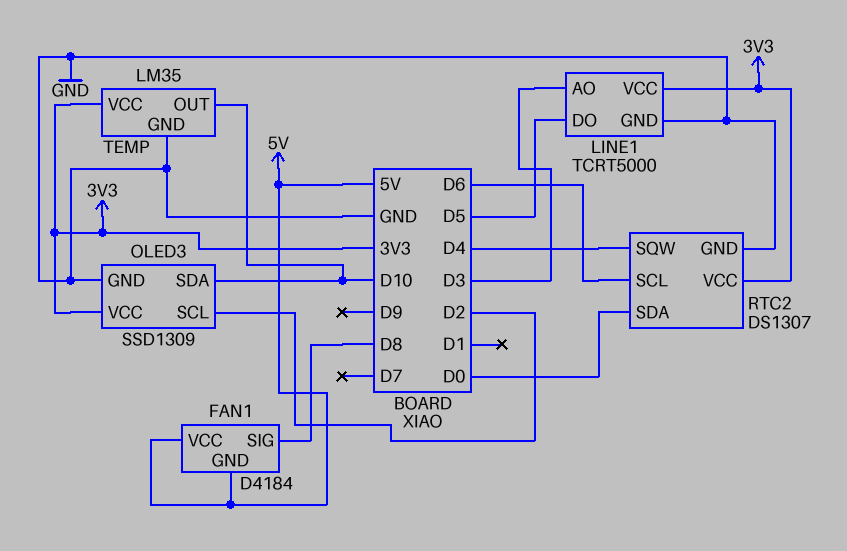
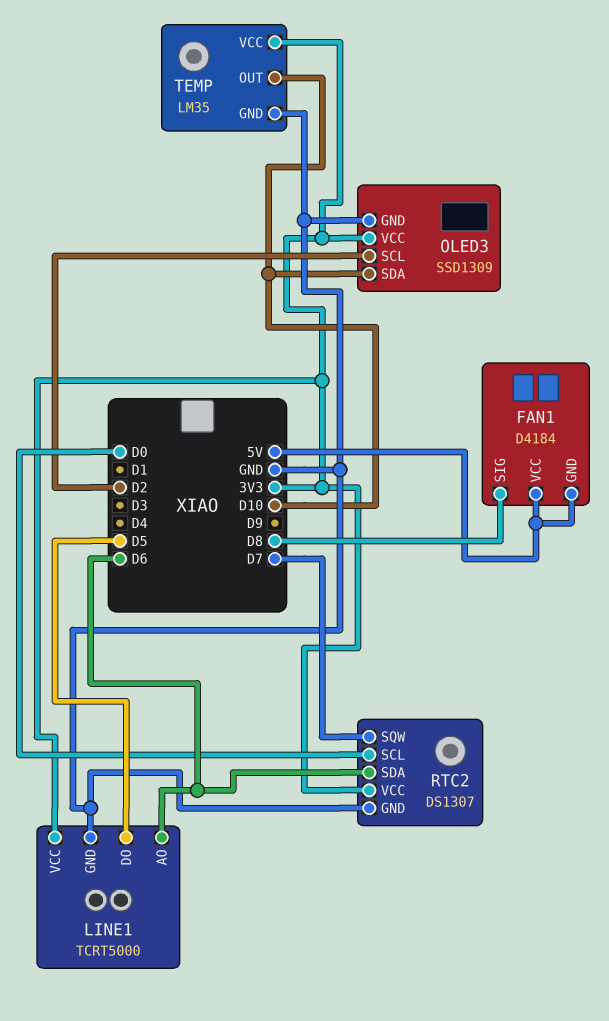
LINE1 pin AO: D3 -> D6
RTC2 pin SCL: D6 -> D0
RTC2 pin SDA: D0 -> D6
RTC2 pin SQW: D4 -> D7

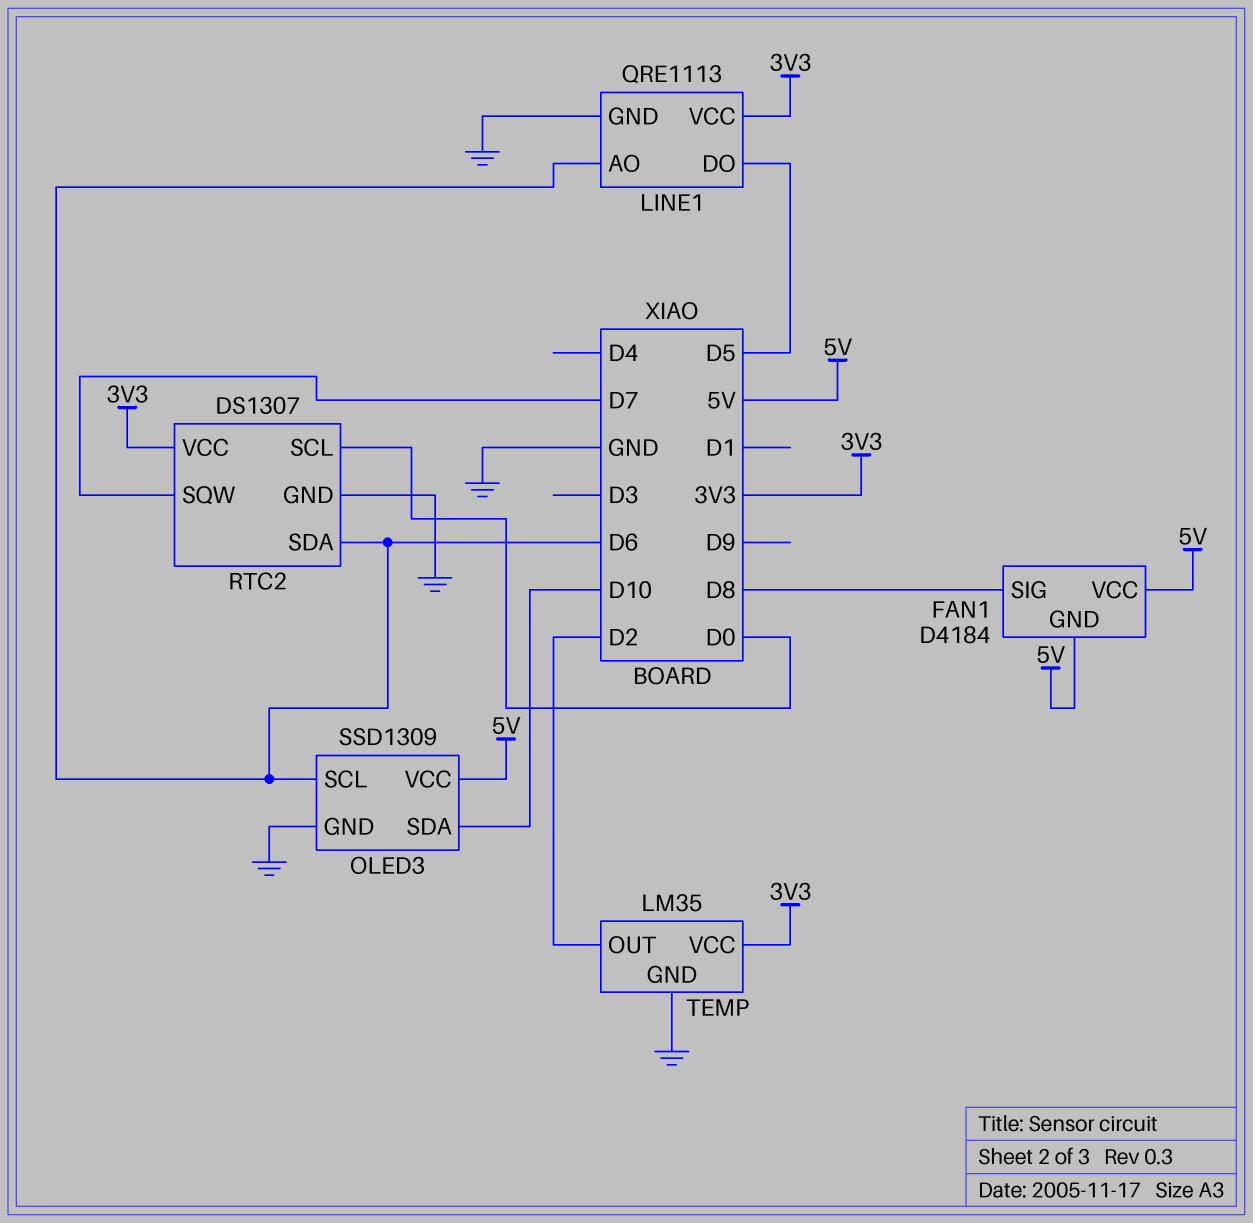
LINE1: TCRT5000 -> QRE1113
OLED3 pin SCL: D2 -> D6
OLED3 pin VCC: 3V3 -> 5V
TEMP pin OUT: D10 -> D2

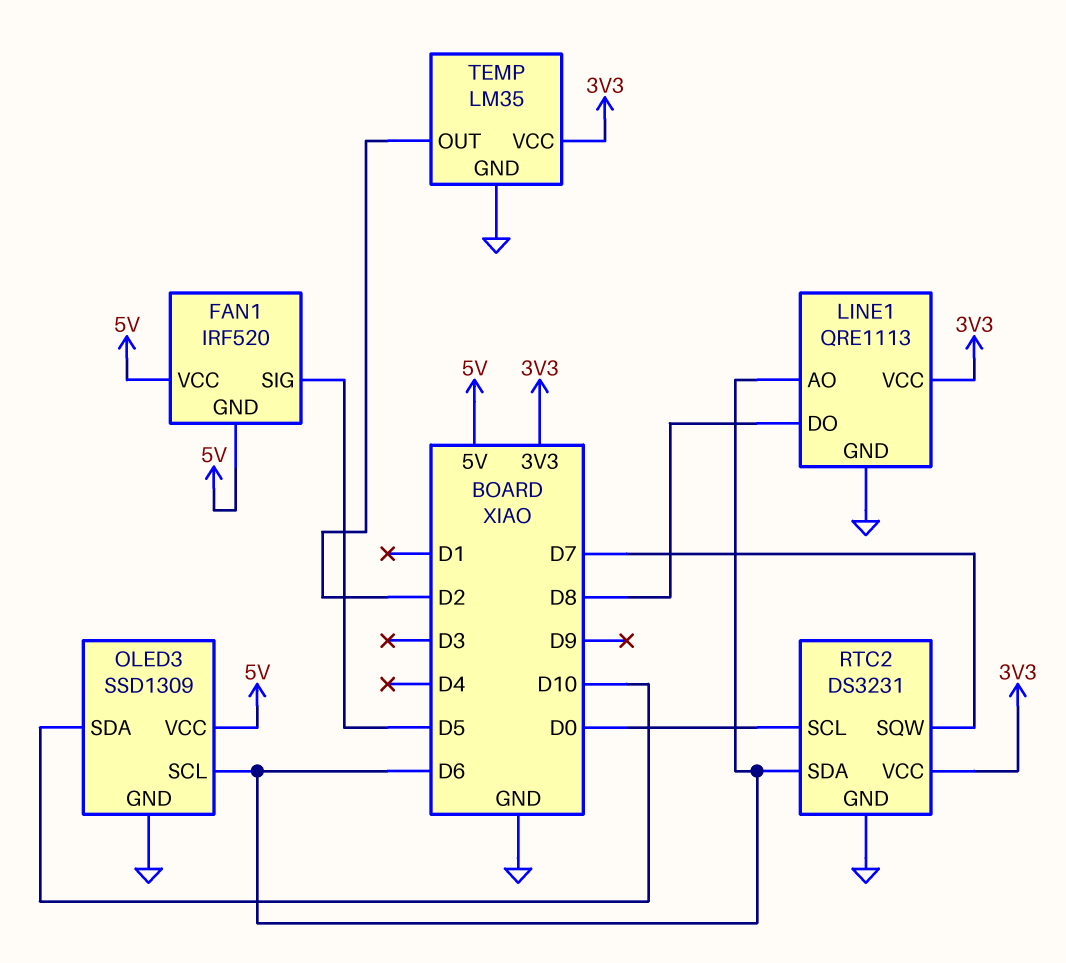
FAN1: D4184 -> IRF520
FAN1 pin SIG: D8 -> D5
LINE1 pin DO: D5 -> D8
RTC2: DS1307 -> DS3231

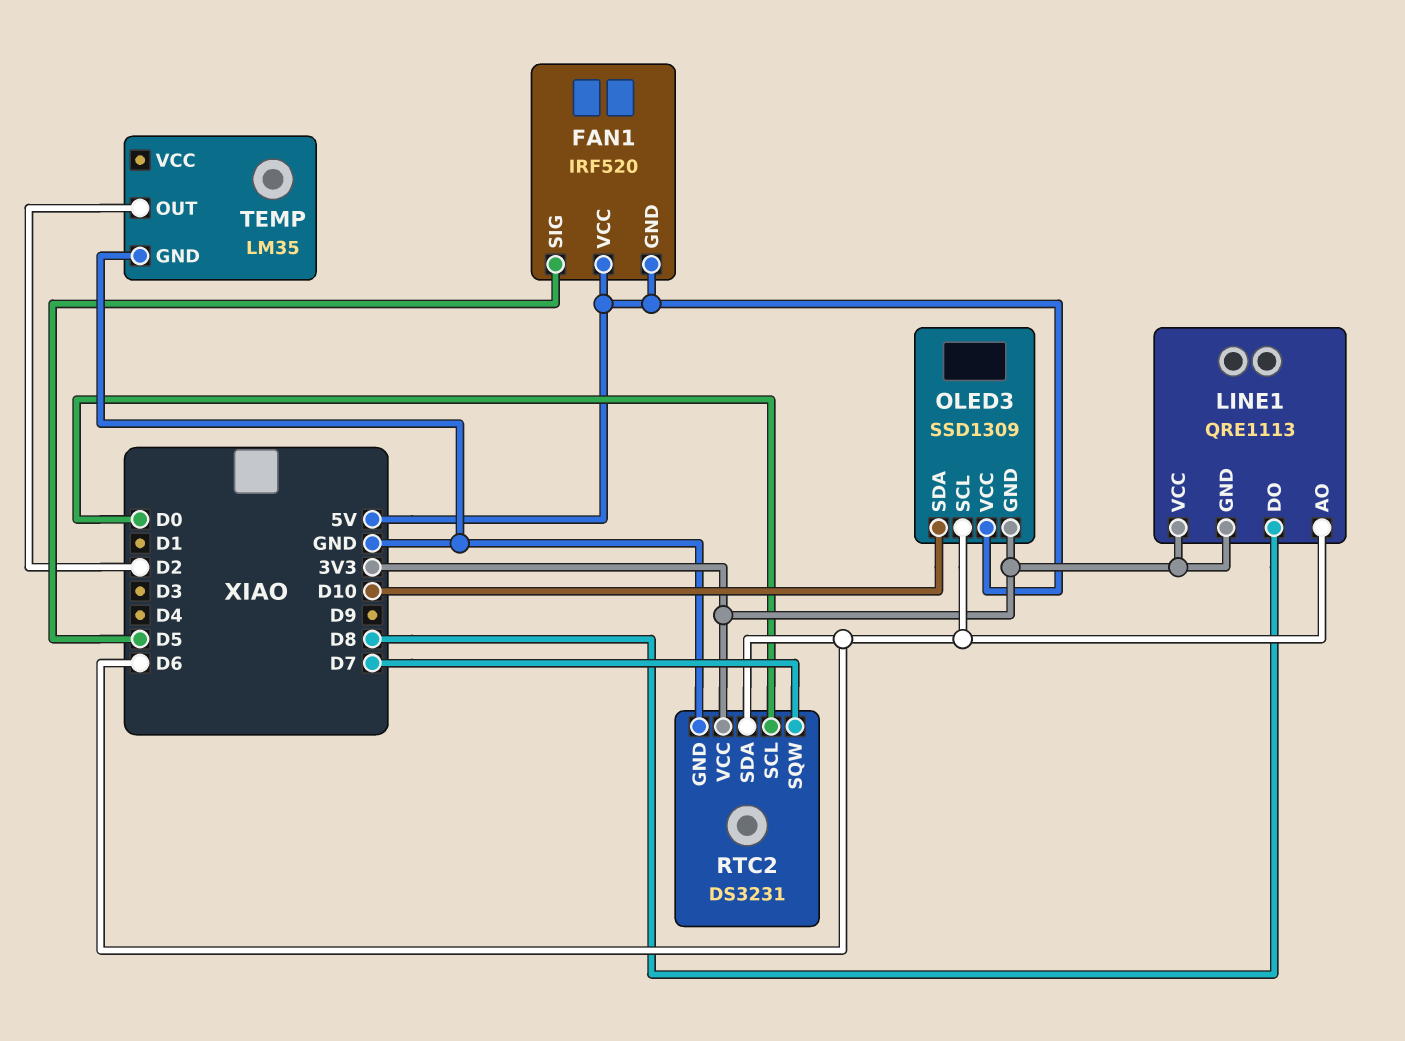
LINE1 pin GND: GND -> 3V3
OLED3 pin GND: GND -> 3V3
TEMP pin VCC: 3V3 -> none

